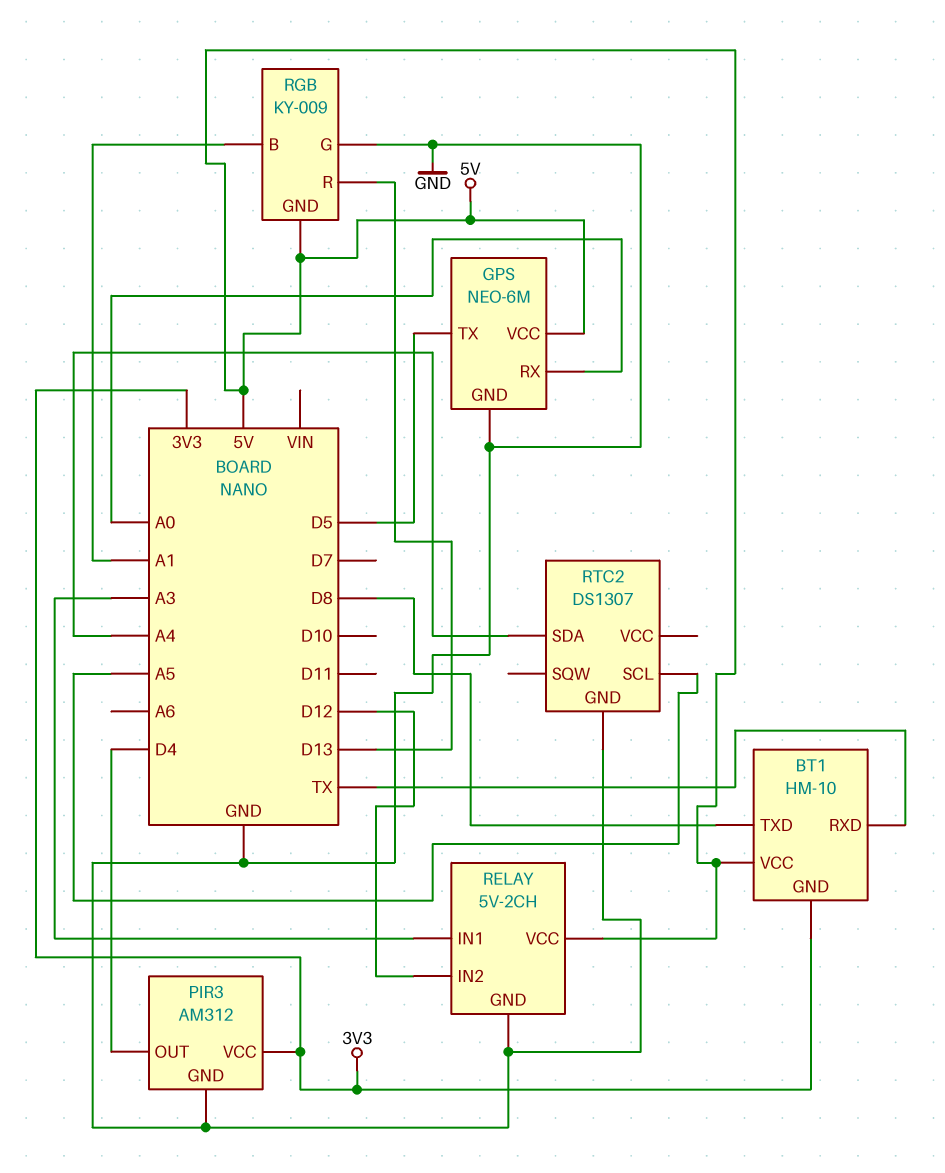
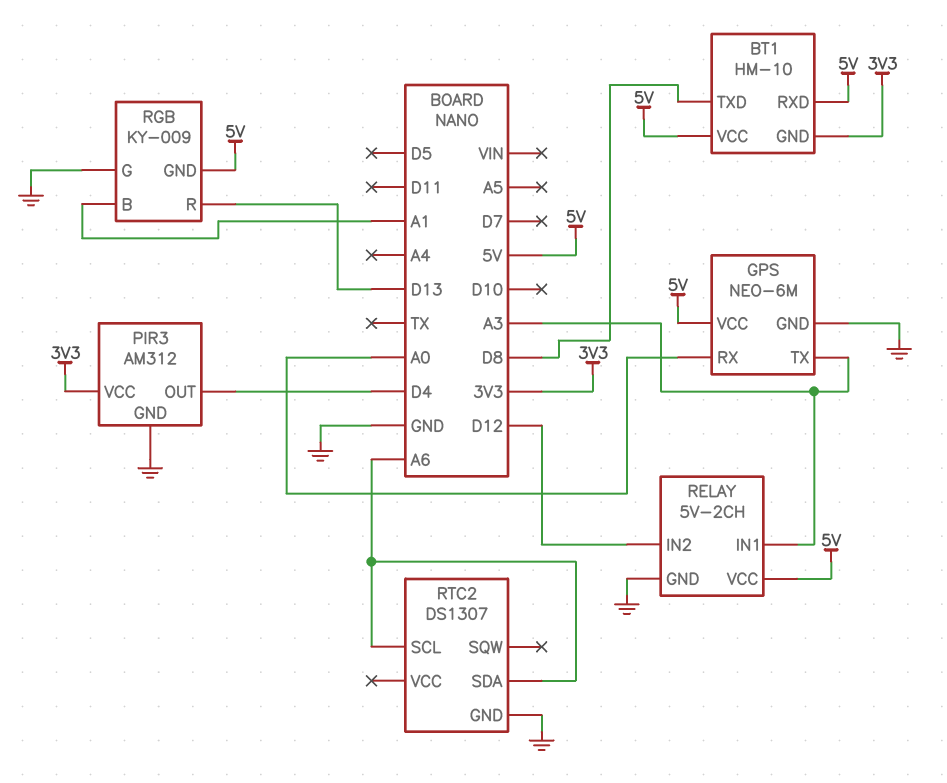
BT1 pin RXD: TX -> 5V
GPS pin TX: D5 -> A3
RTC2 pin SCL: A5 -> A6
RTC2 pin SDA: A4 -> A6

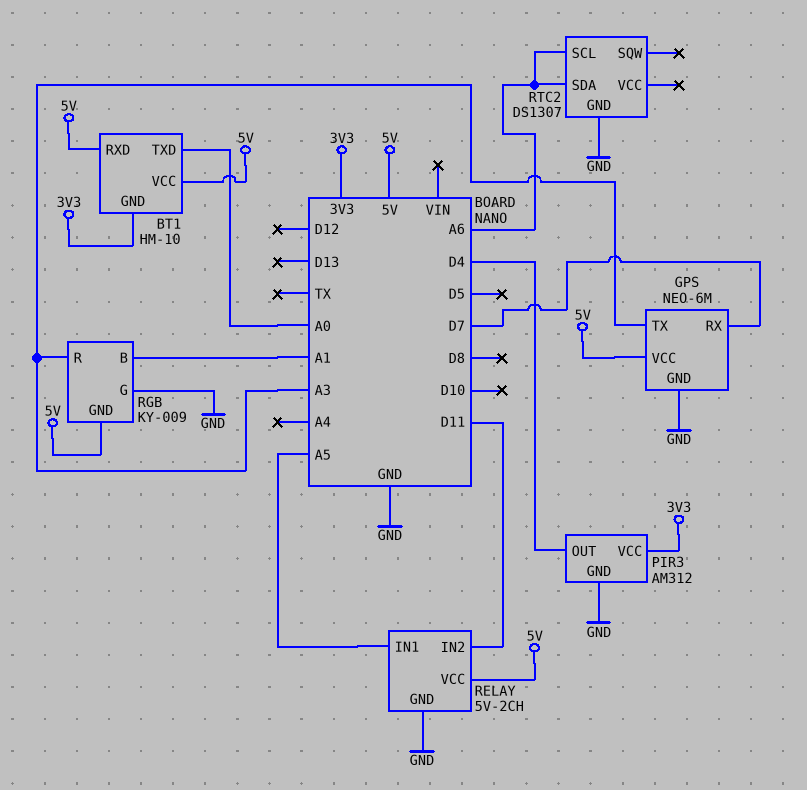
BT1 pin TXD: D8 -> A0
GPS pin RX: A0 -> D7
RELAY pin IN1: A3 -> A5
RELAY pin IN2: D12 -> D11
RGB pin R: D13 -> A3

